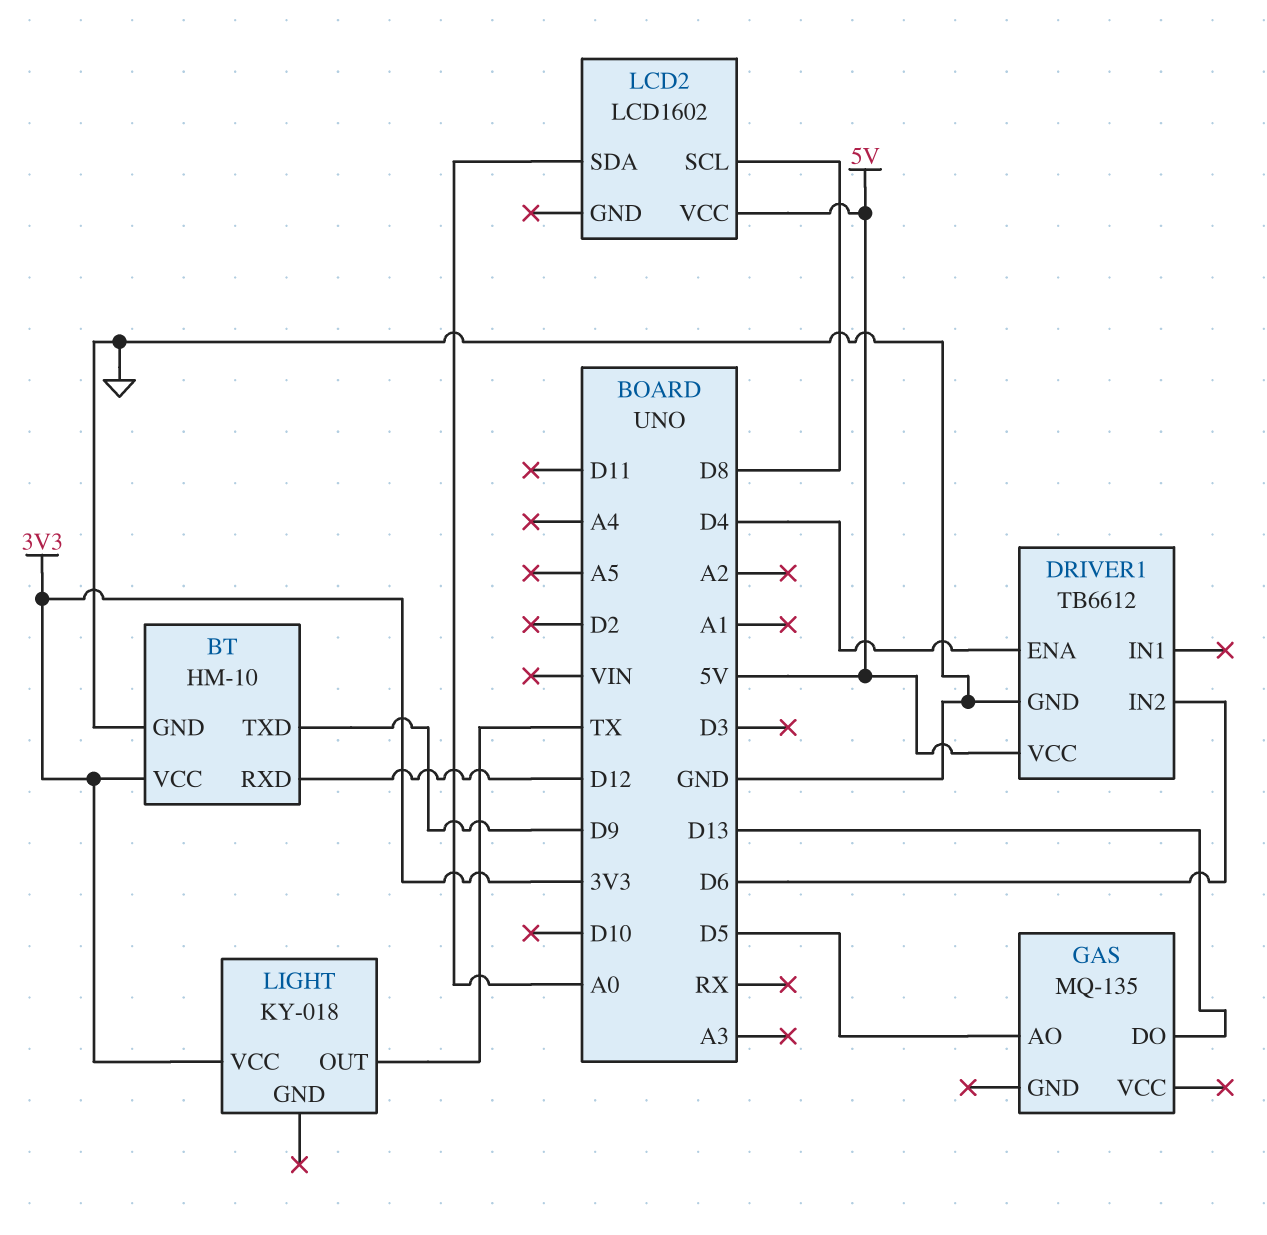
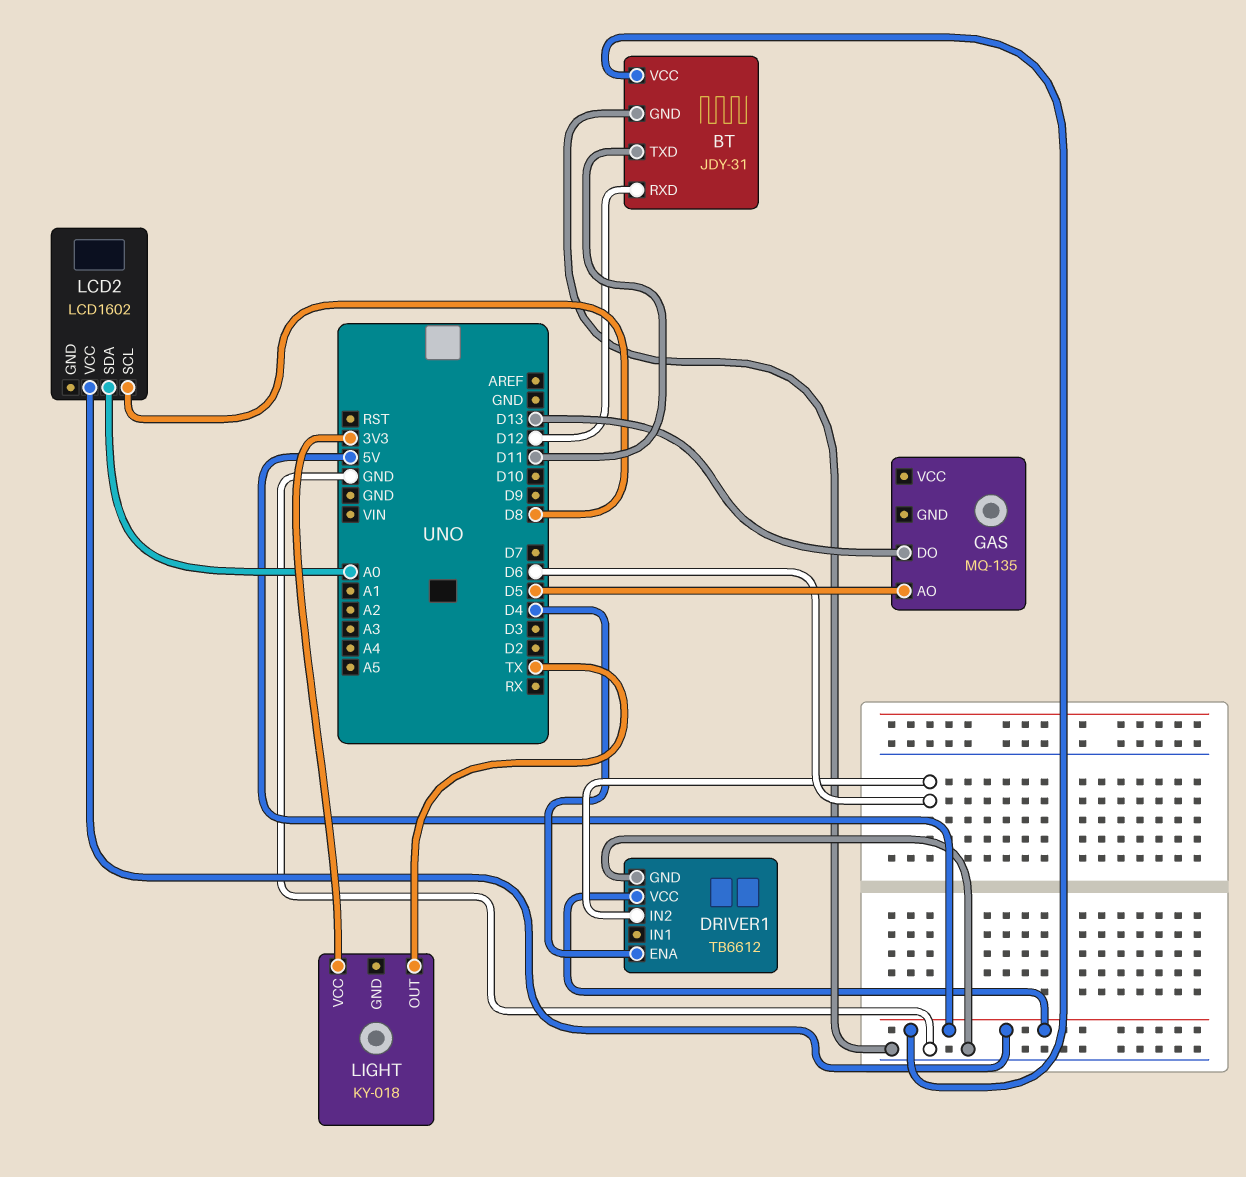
BT: HM-10 -> JDY-31
BT pin TXD: D9 -> D11
BT pin VCC: 3V3 -> 5V

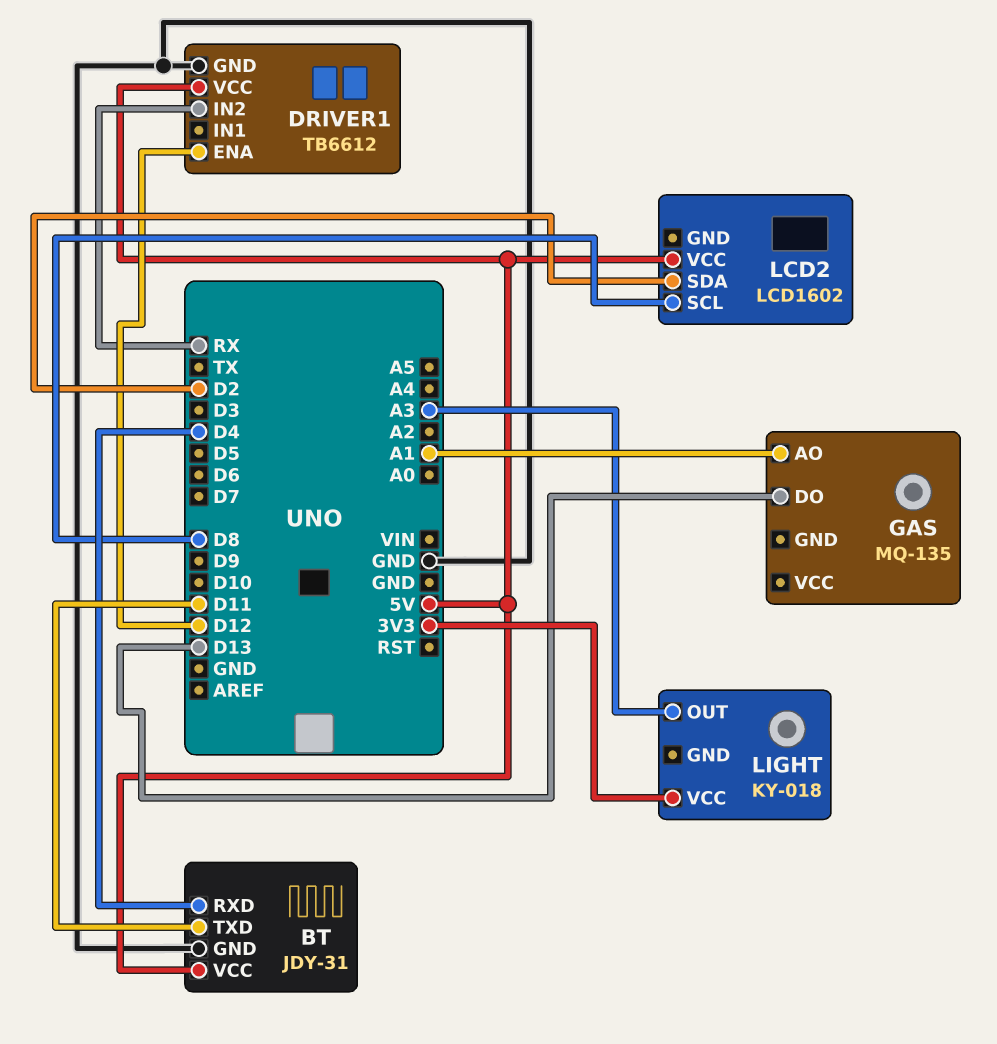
BT pin RXD: D12 -> D4
DRIVER1 pin ENA: D4 -> D12
DRIVER1 pin IN2: D6 -> RX
GAS pin AO: D5 -> A1
LCD2 pin SDA: A0 -> D2
LIGHT pin OUT: TX -> A3

